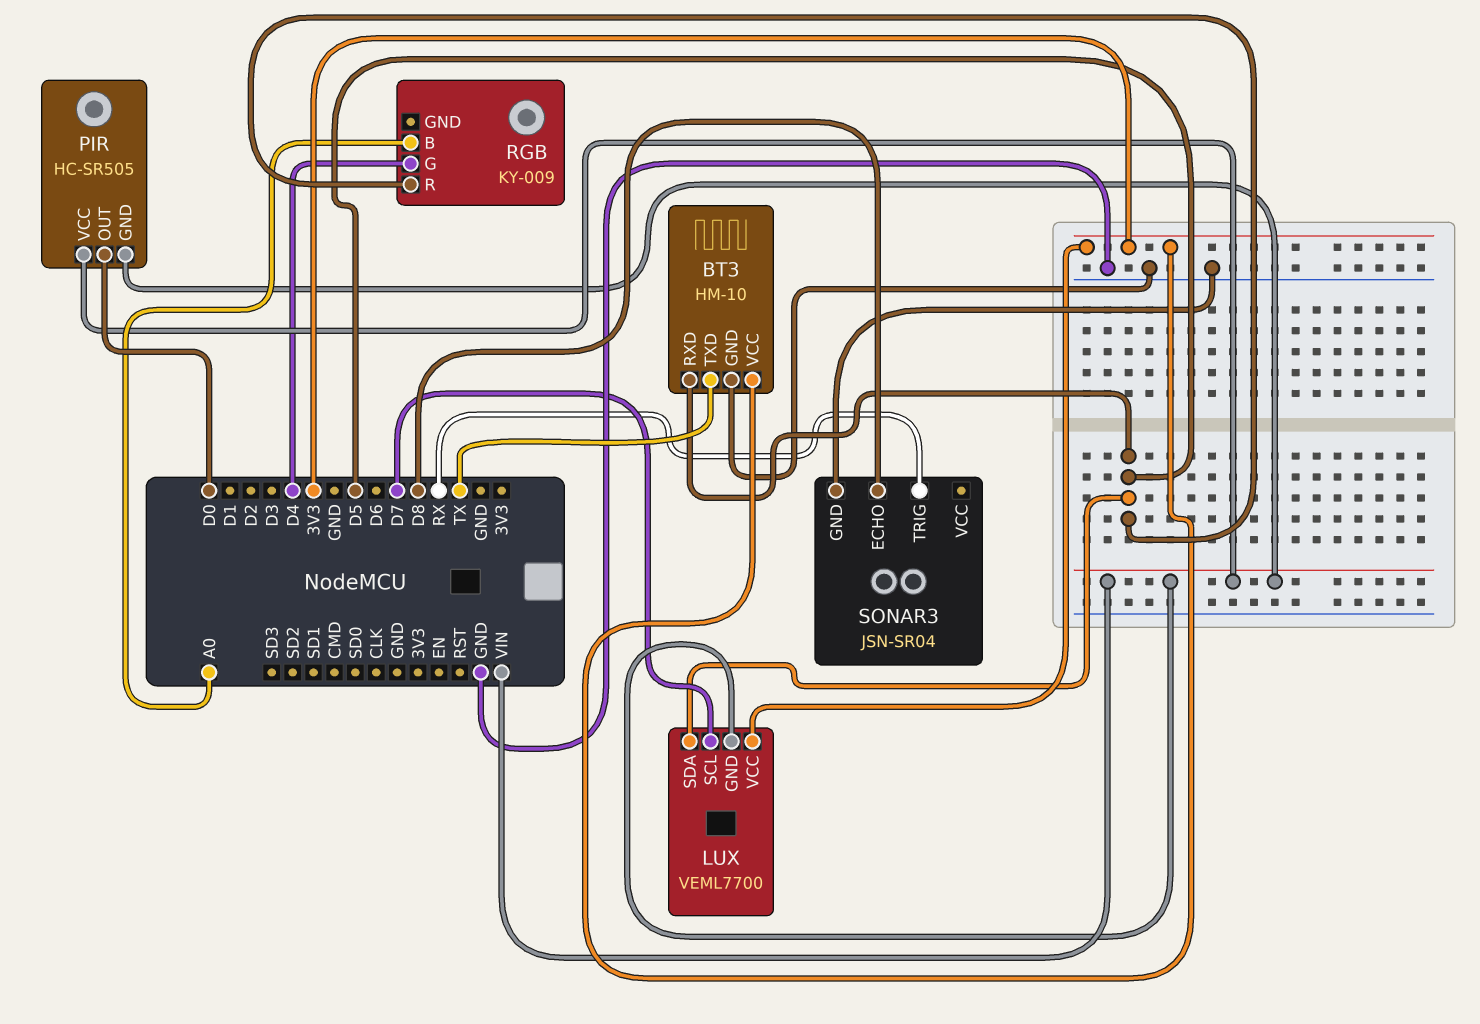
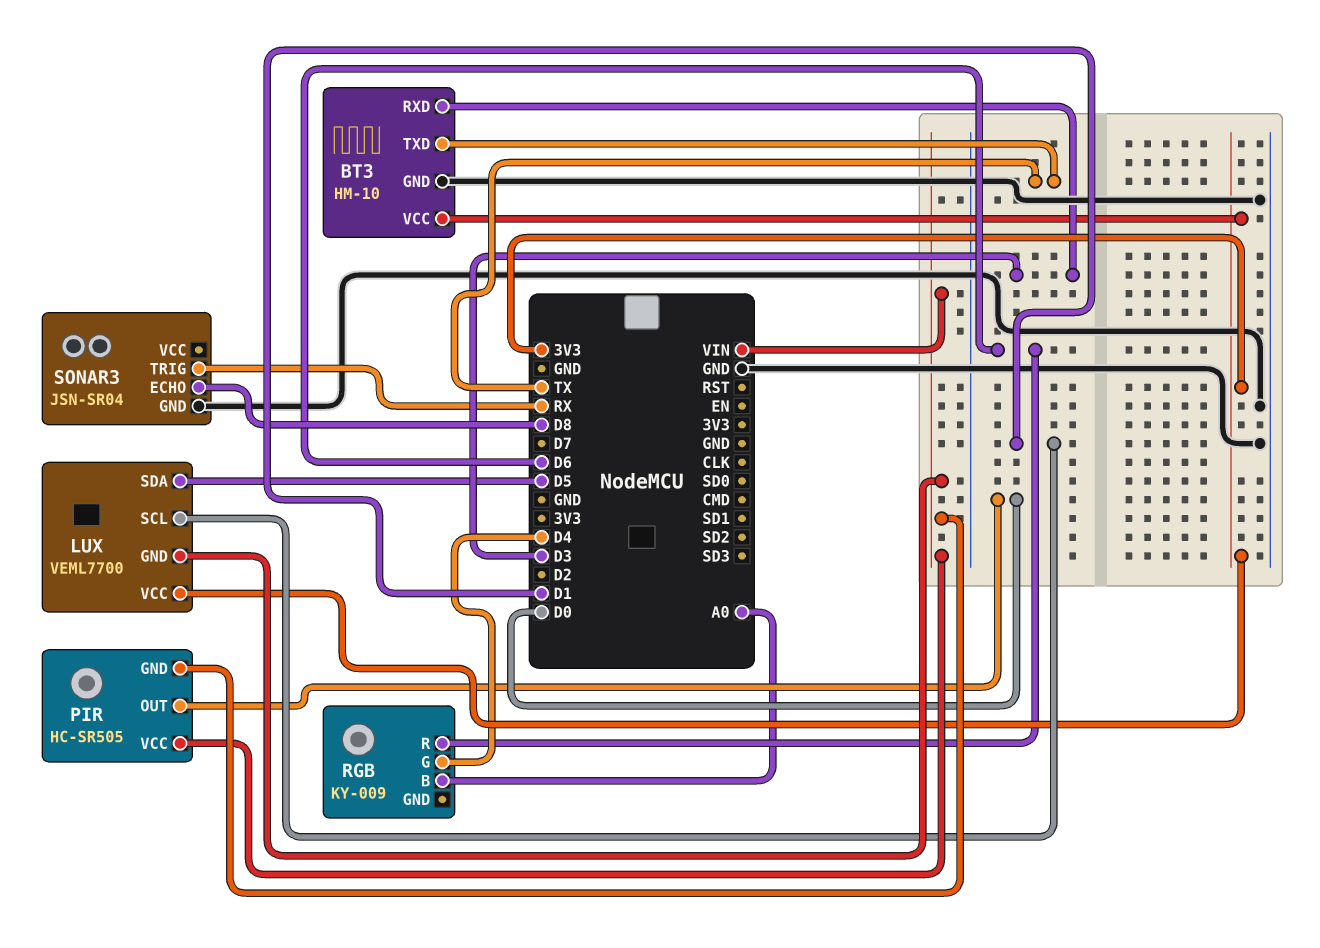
BT3 pin RXD: D5 -> D3
LUX pin SCL: D7 -> D1
RGB pin R: D5 -> D6

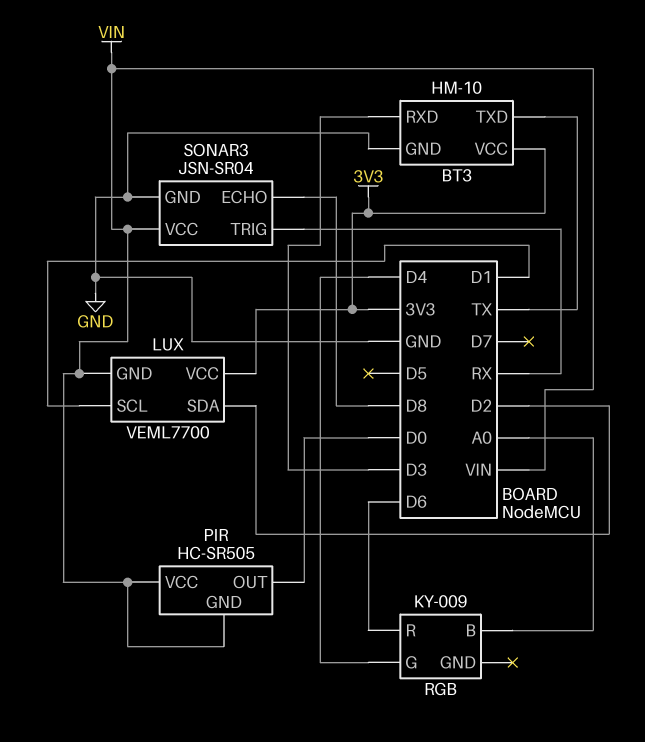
LUX pin SDA: D5 -> D2
SONAR3 pin VCC: none -> VIN

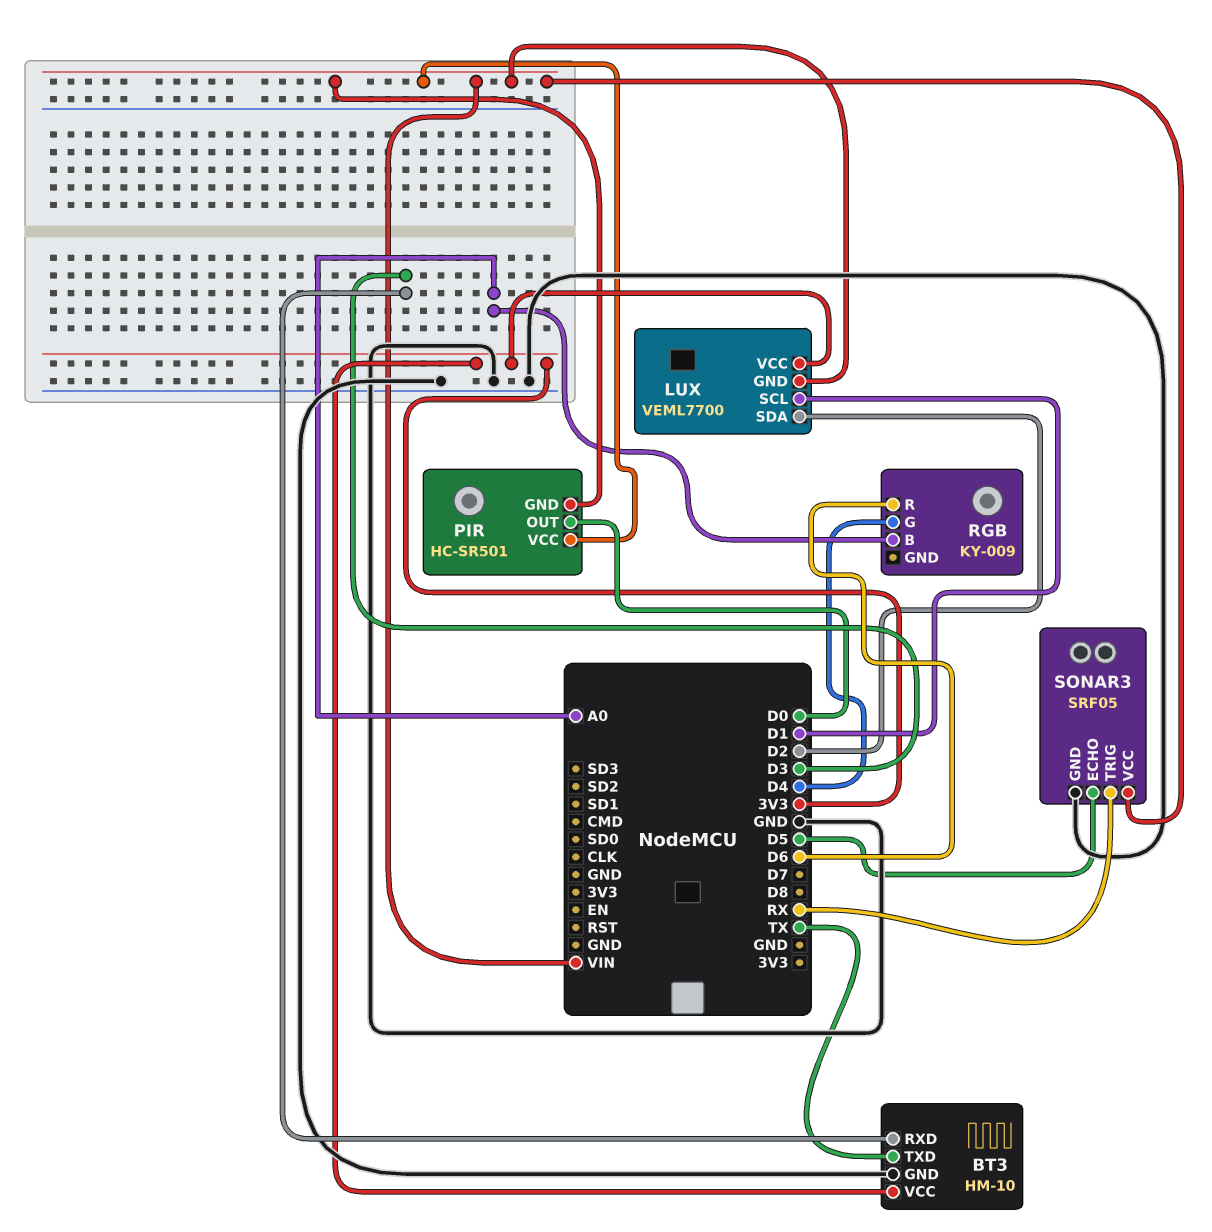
PIR: HC-SR505 -> HC-SR501
SONAR3: JSN-SR04 -> SRF05
SONAR3 pin ECHO: D8 -> D5

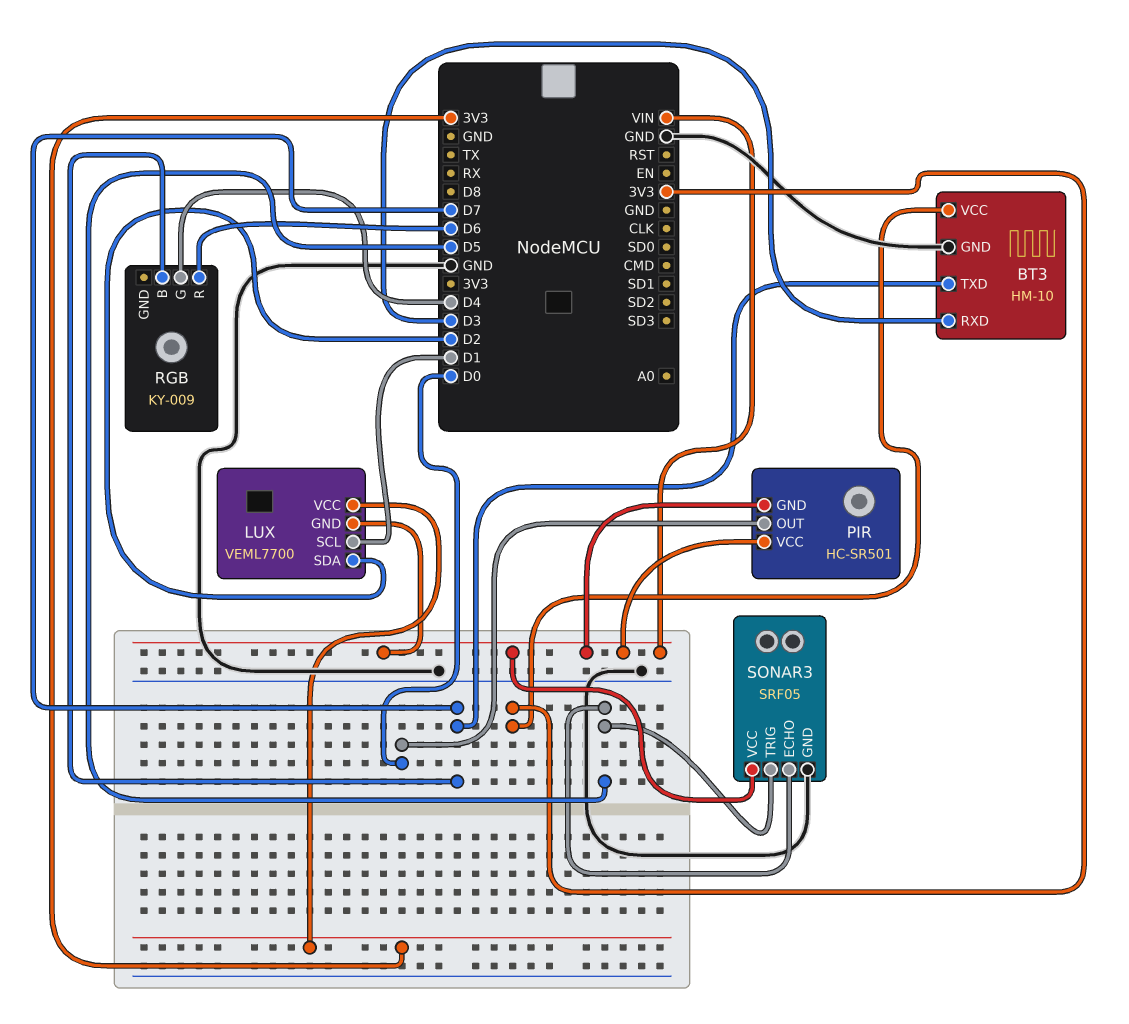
BT3 pin TXD: TX -> D7
RGB pin B: A0 -> D7
SONAR3 pin TRIG: RX -> D5

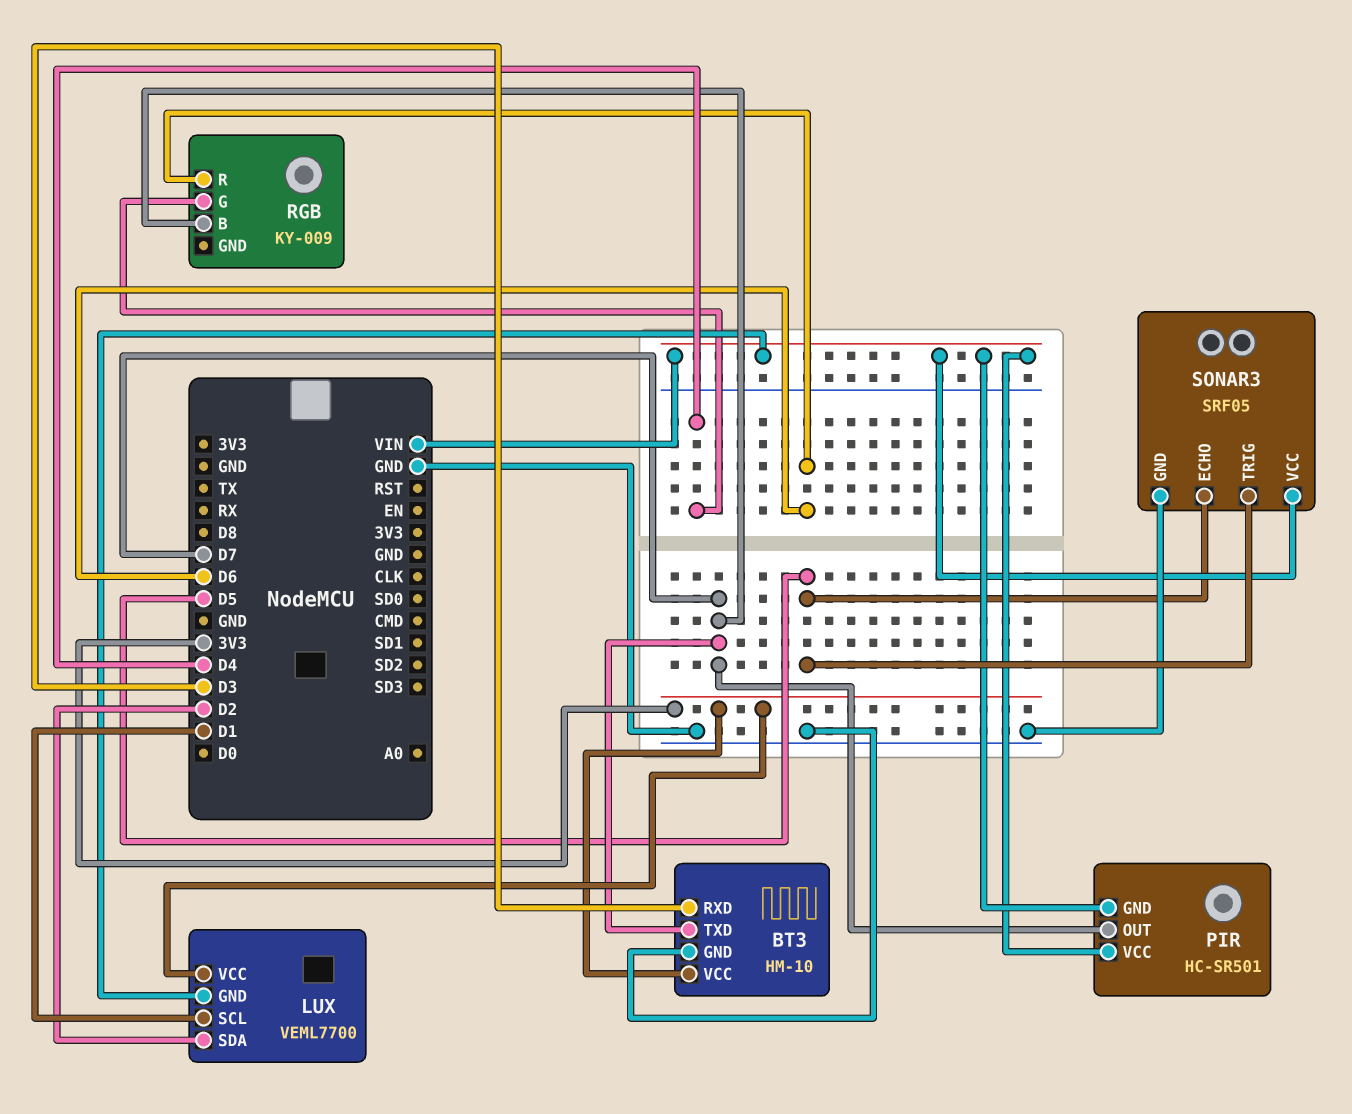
PIR pin OUT: D0 -> D7

